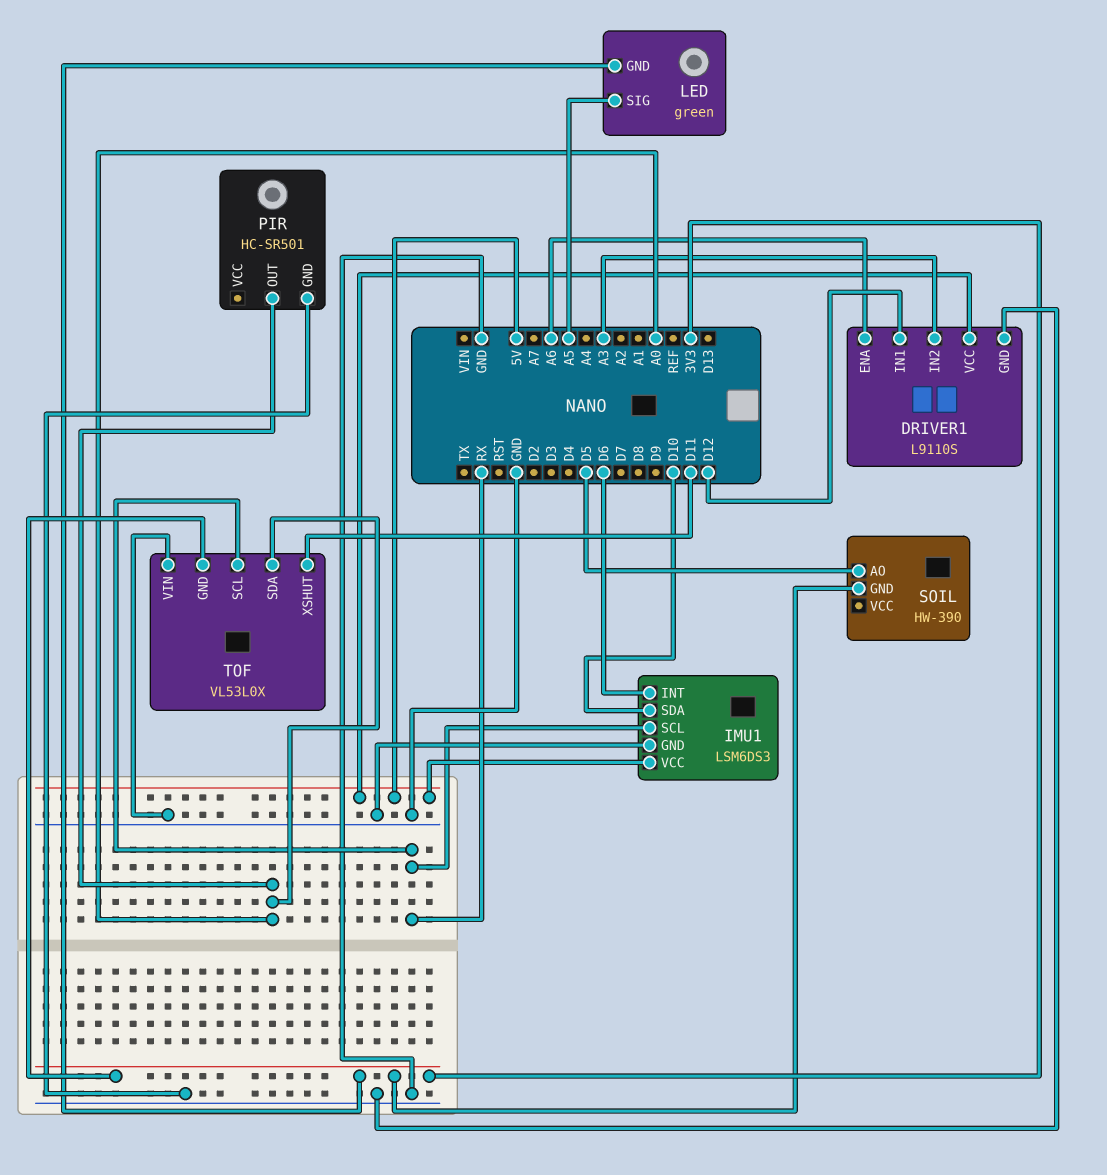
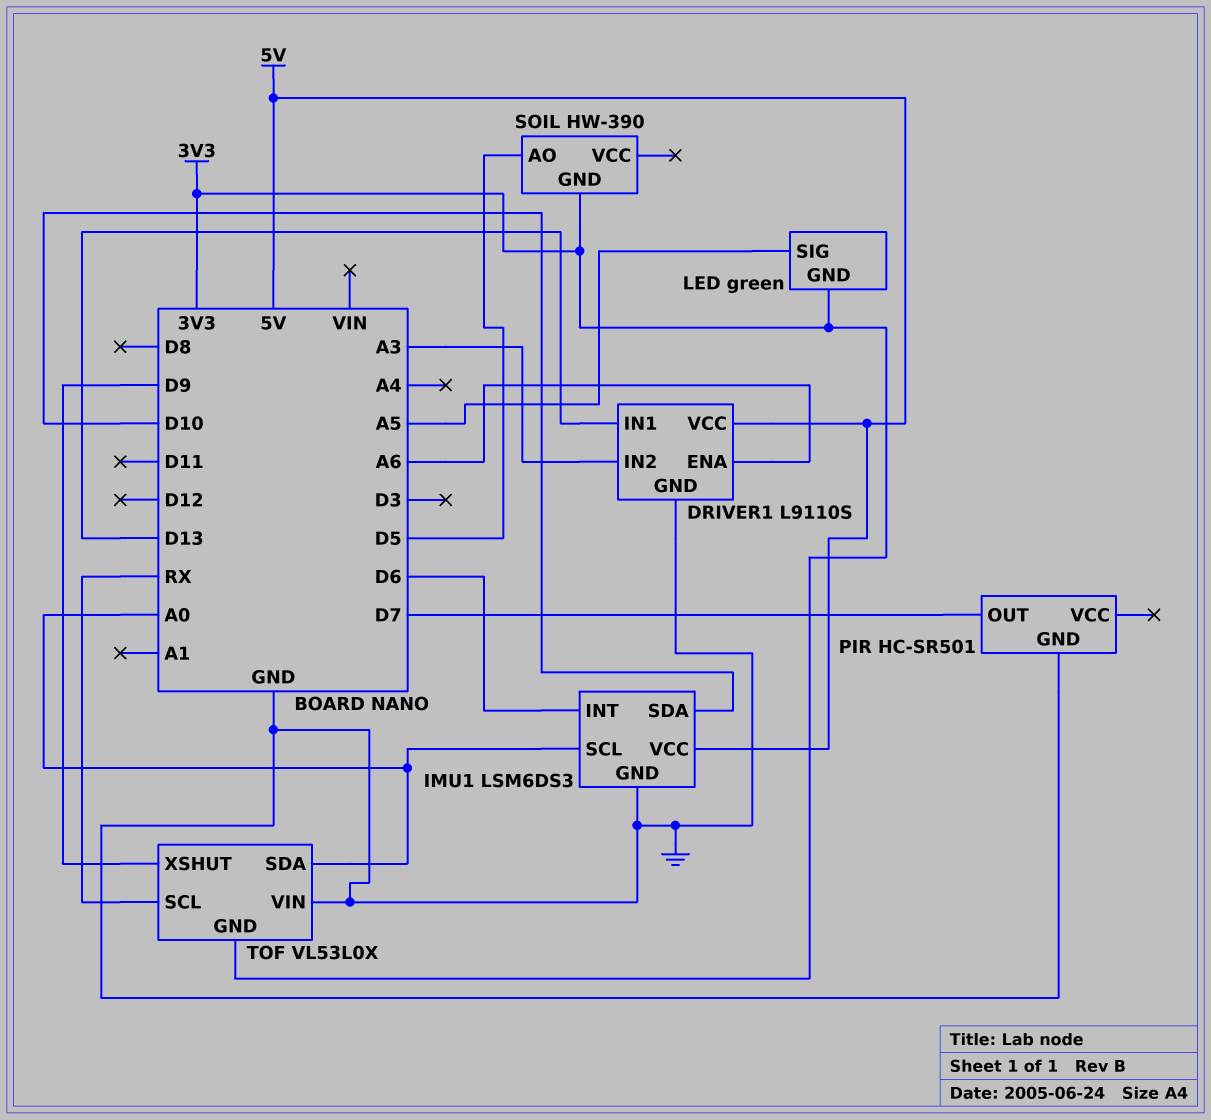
DRIVER1 pin IN1: D12 -> D13
IMU1 pin SCL: RX -> A0
PIR pin OUT: A0 -> D7
TOF pin XSHUT: D11 -> D9

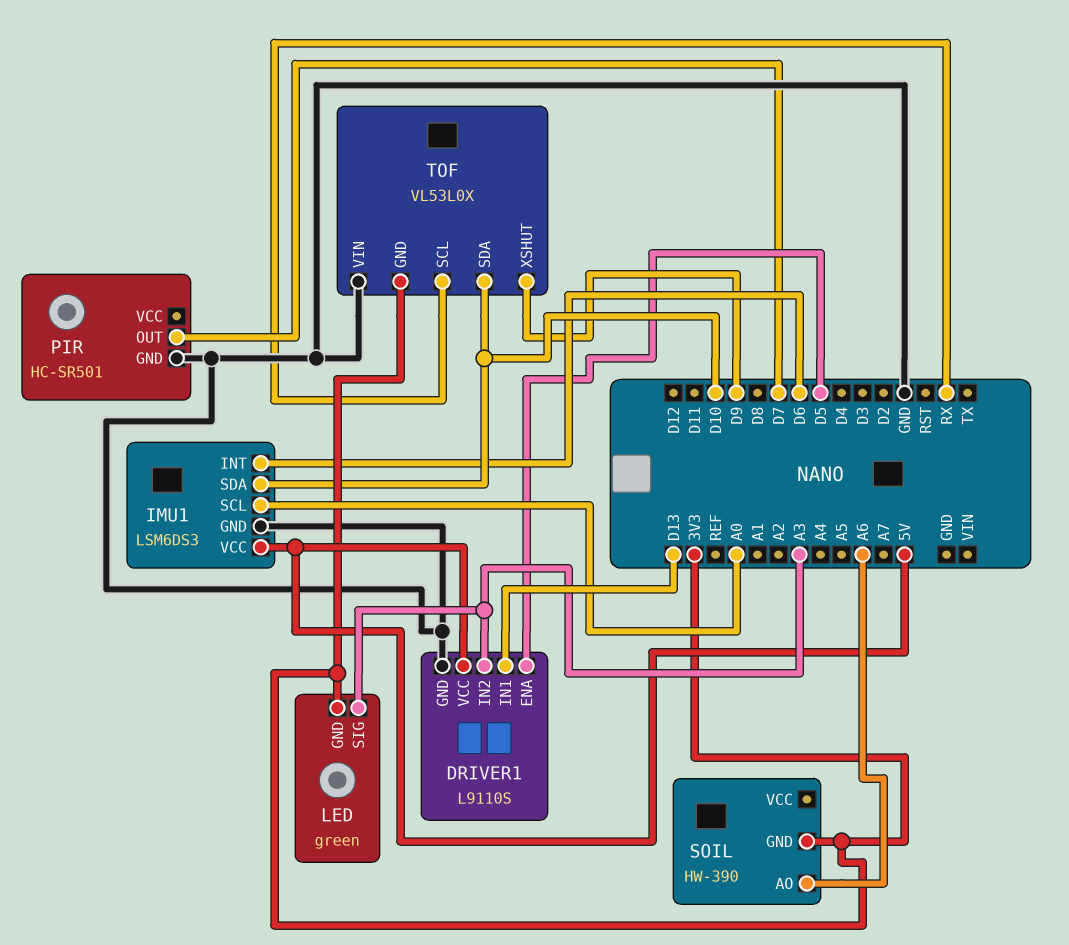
DRIVER1 pin ENA: A6 -> D5
LED pin SIG: A5 -> A3
SOIL pin AO: D5 -> A6
TOF pin SDA: A0 -> D10

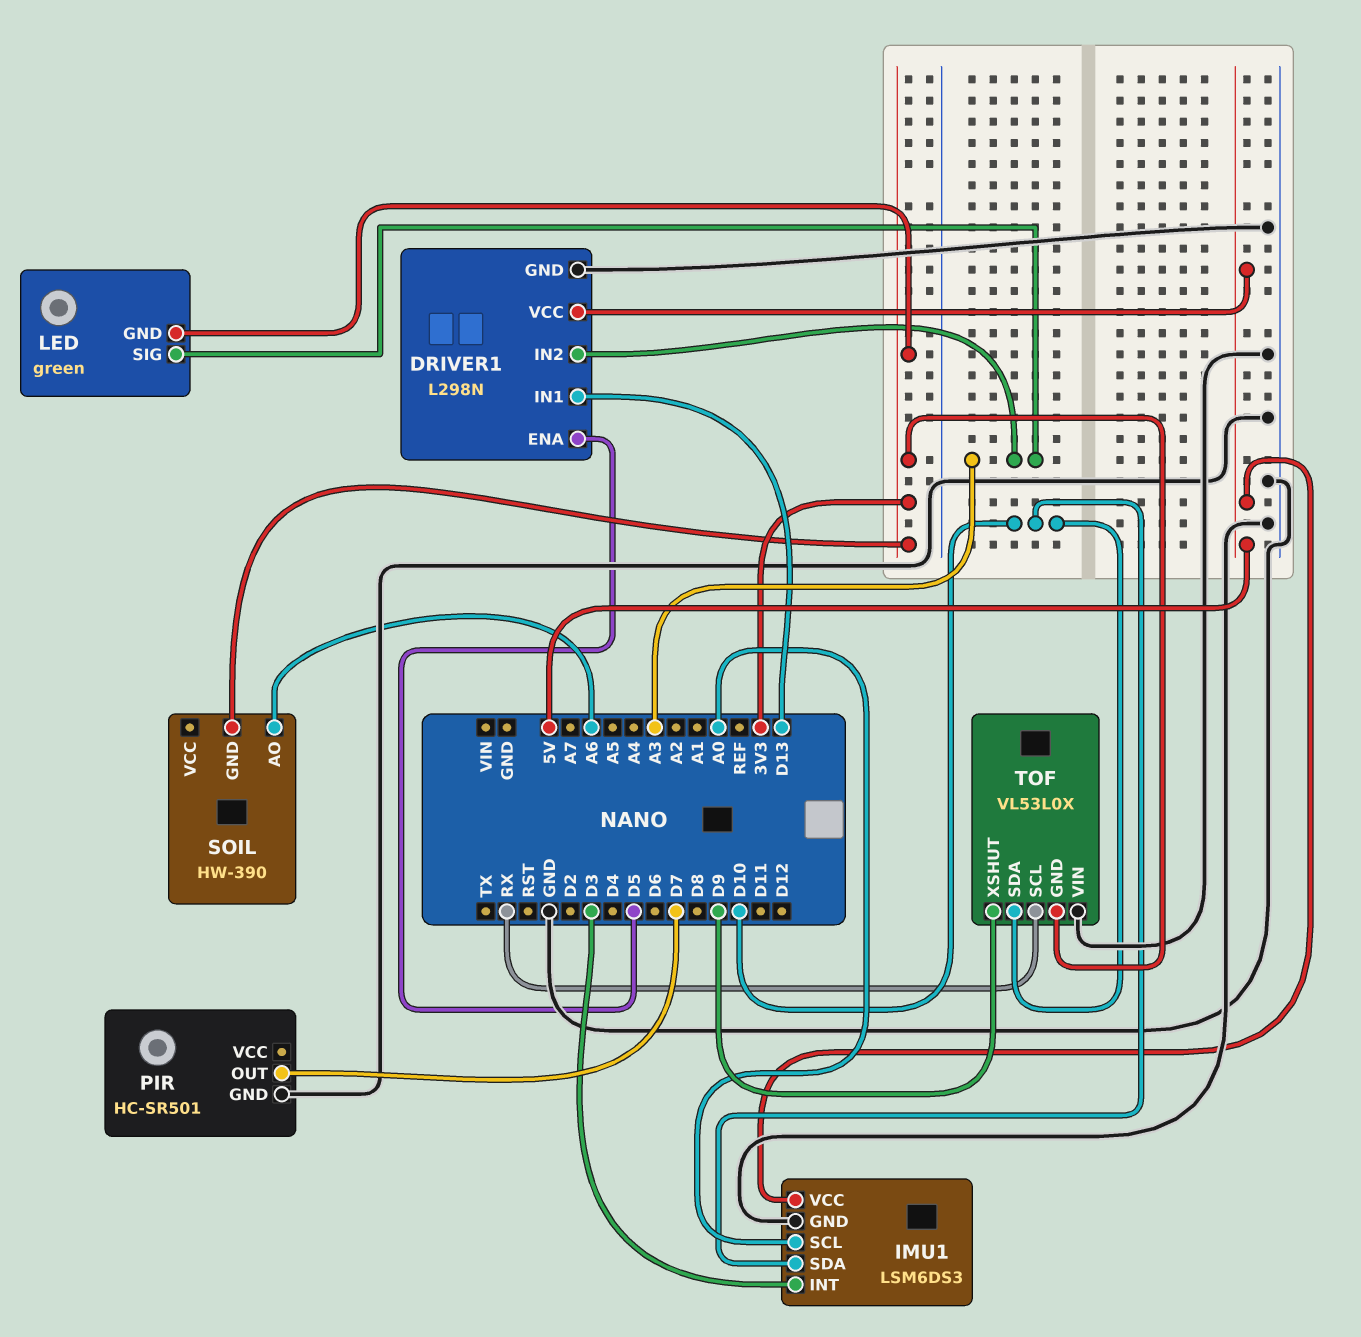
DRIVER1: L9110S -> L298N
IMU1 pin INT: D6 -> D3

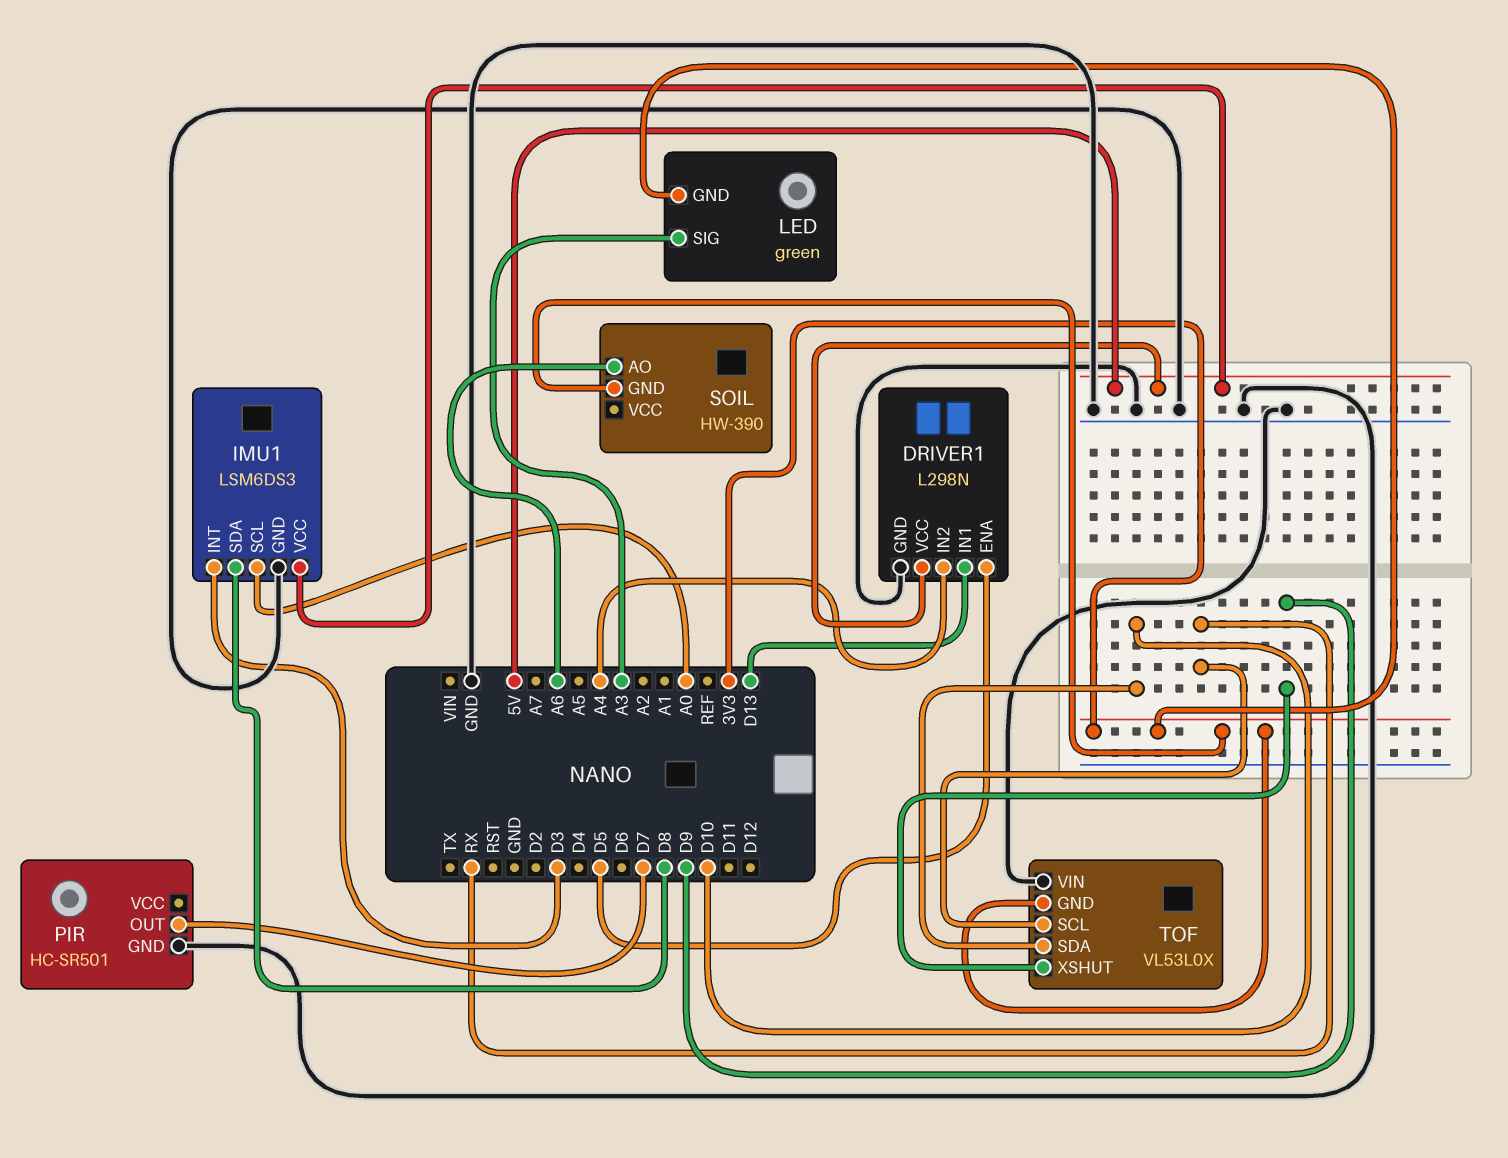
DRIVER1 pin IN2: A3 -> A4
IMU1 pin SDA: D10 -> D8

